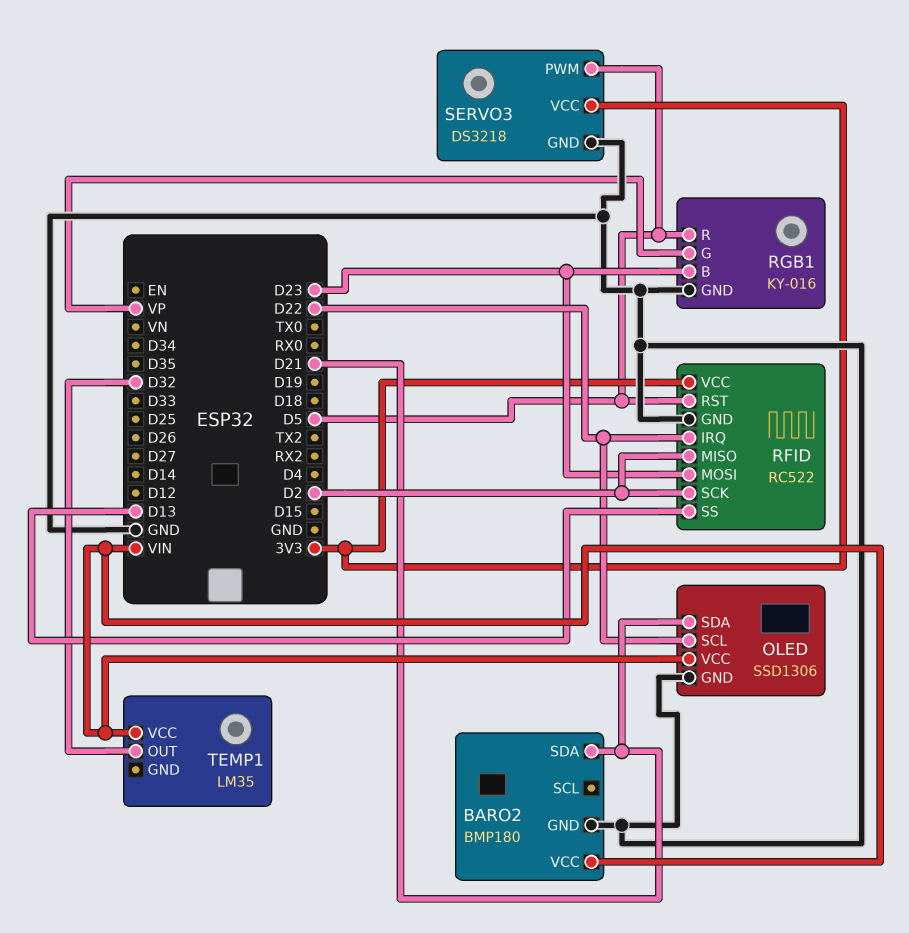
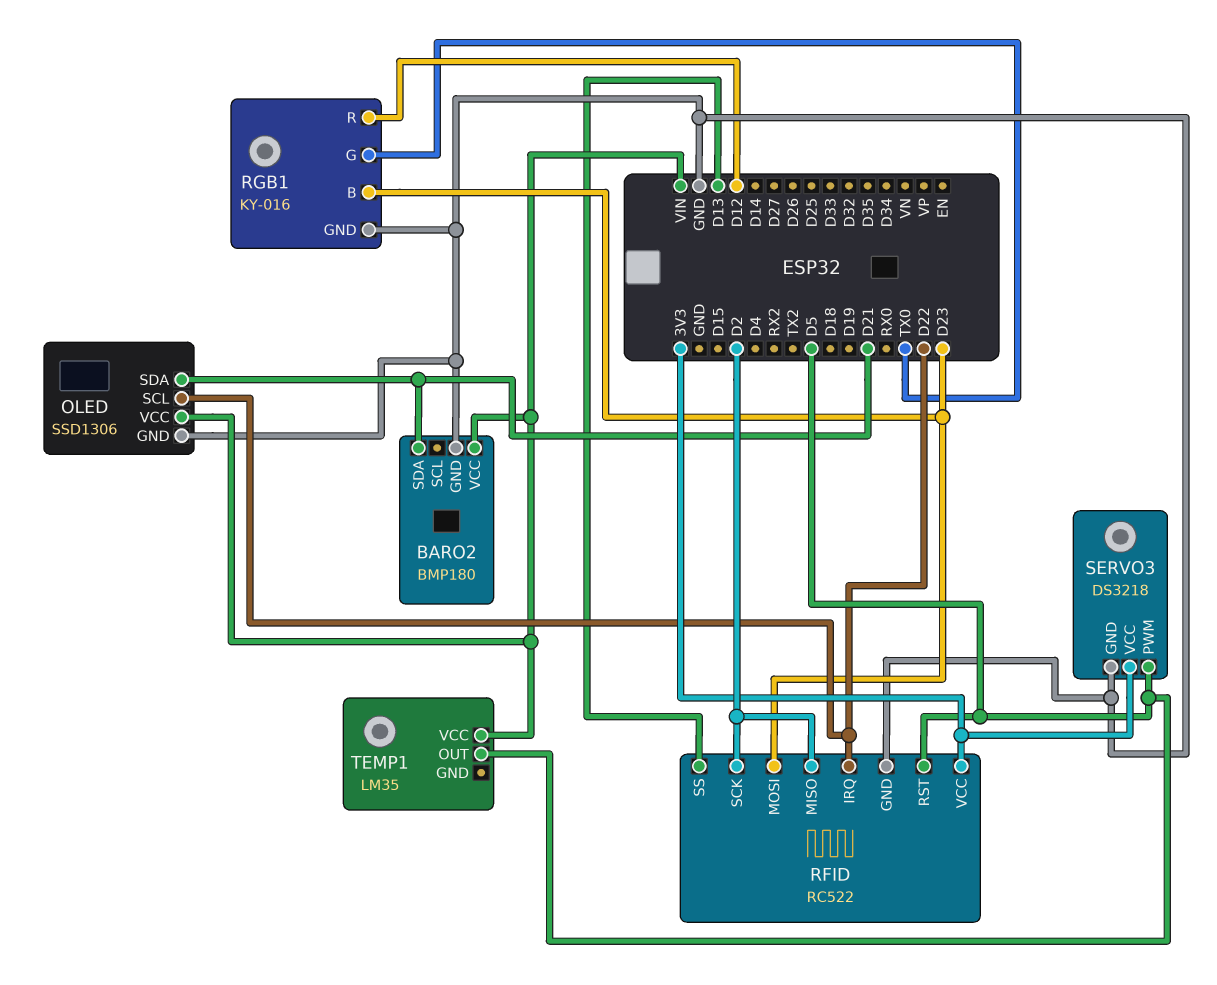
RGB1 pin G: VP -> TX0
RGB1 pin R: D5 -> D12
TEMP1 pin OUT: D32 -> D5

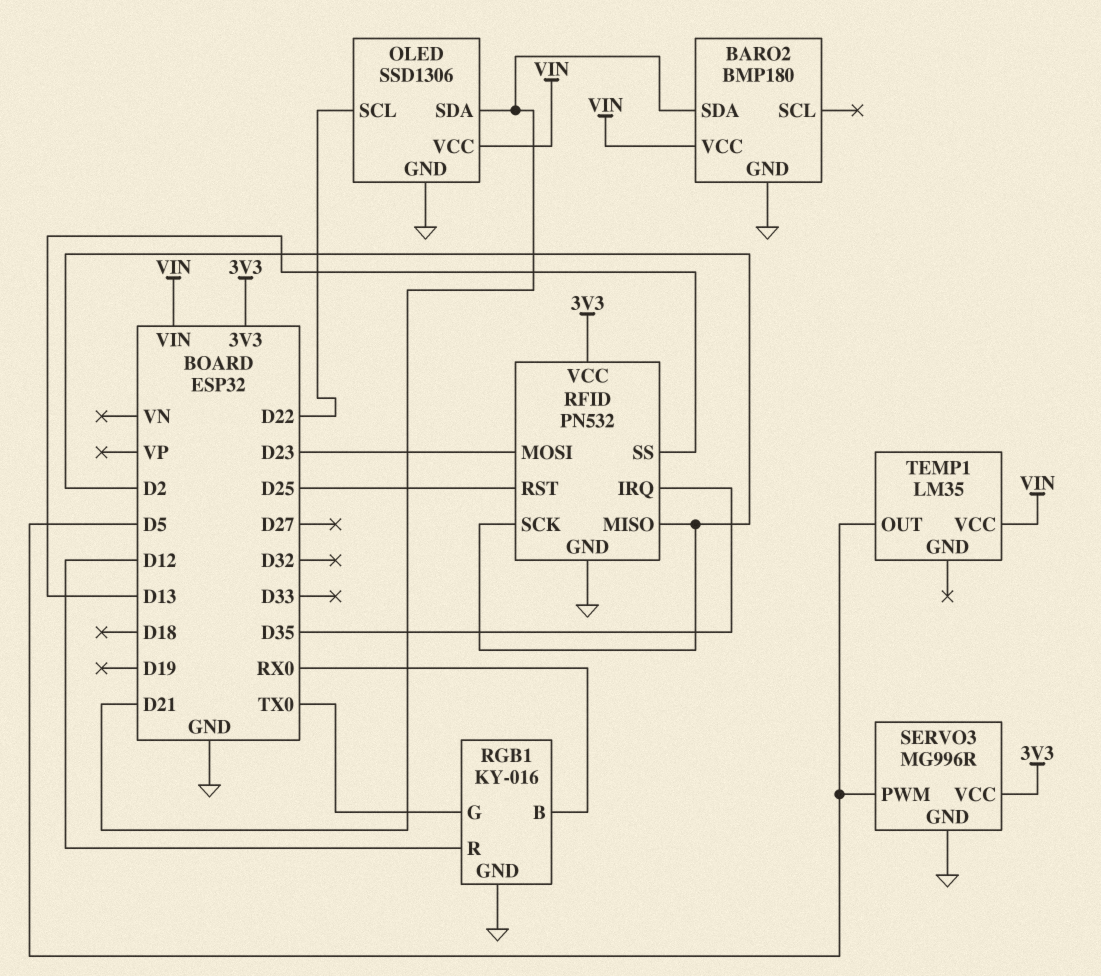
RFID: RC522 -> PN532
RFID pin IRQ: D22 -> D35
RFID pin RST: D5 -> D25
RGB1 pin B: D23 -> RX0
SERVO3: DS3218 -> MG996R

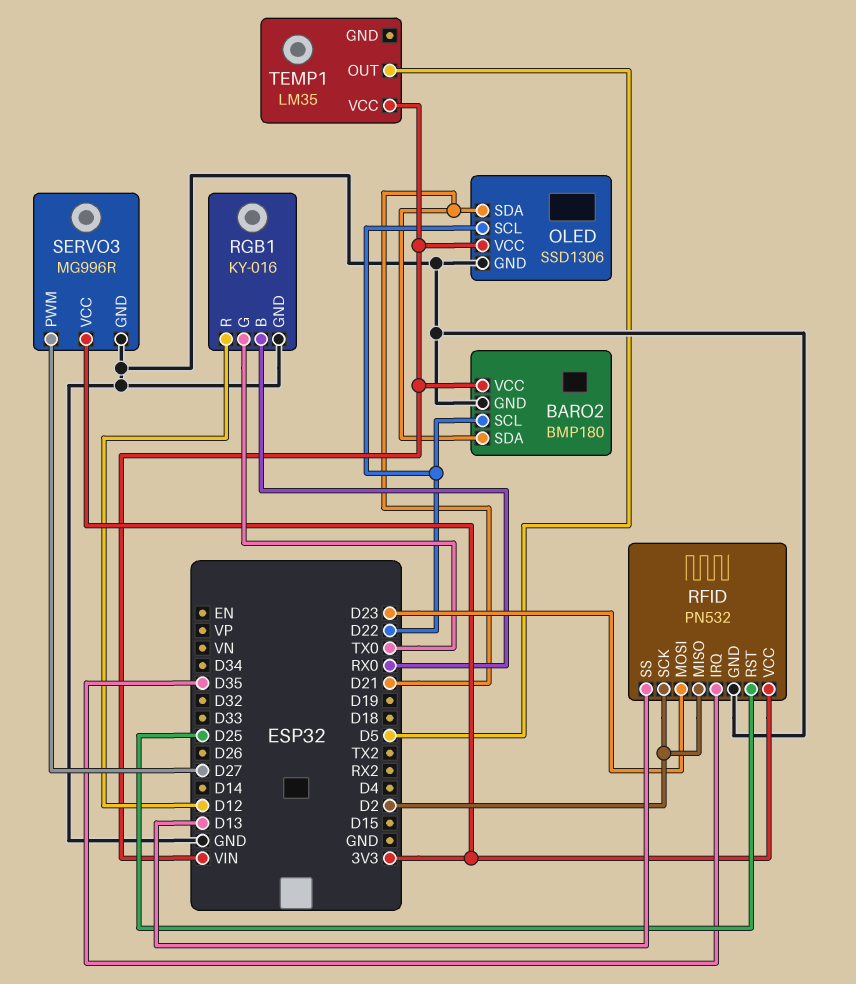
BARO2 pin SCL: none -> D22
SERVO3 pin PWM: D5 -> D27

